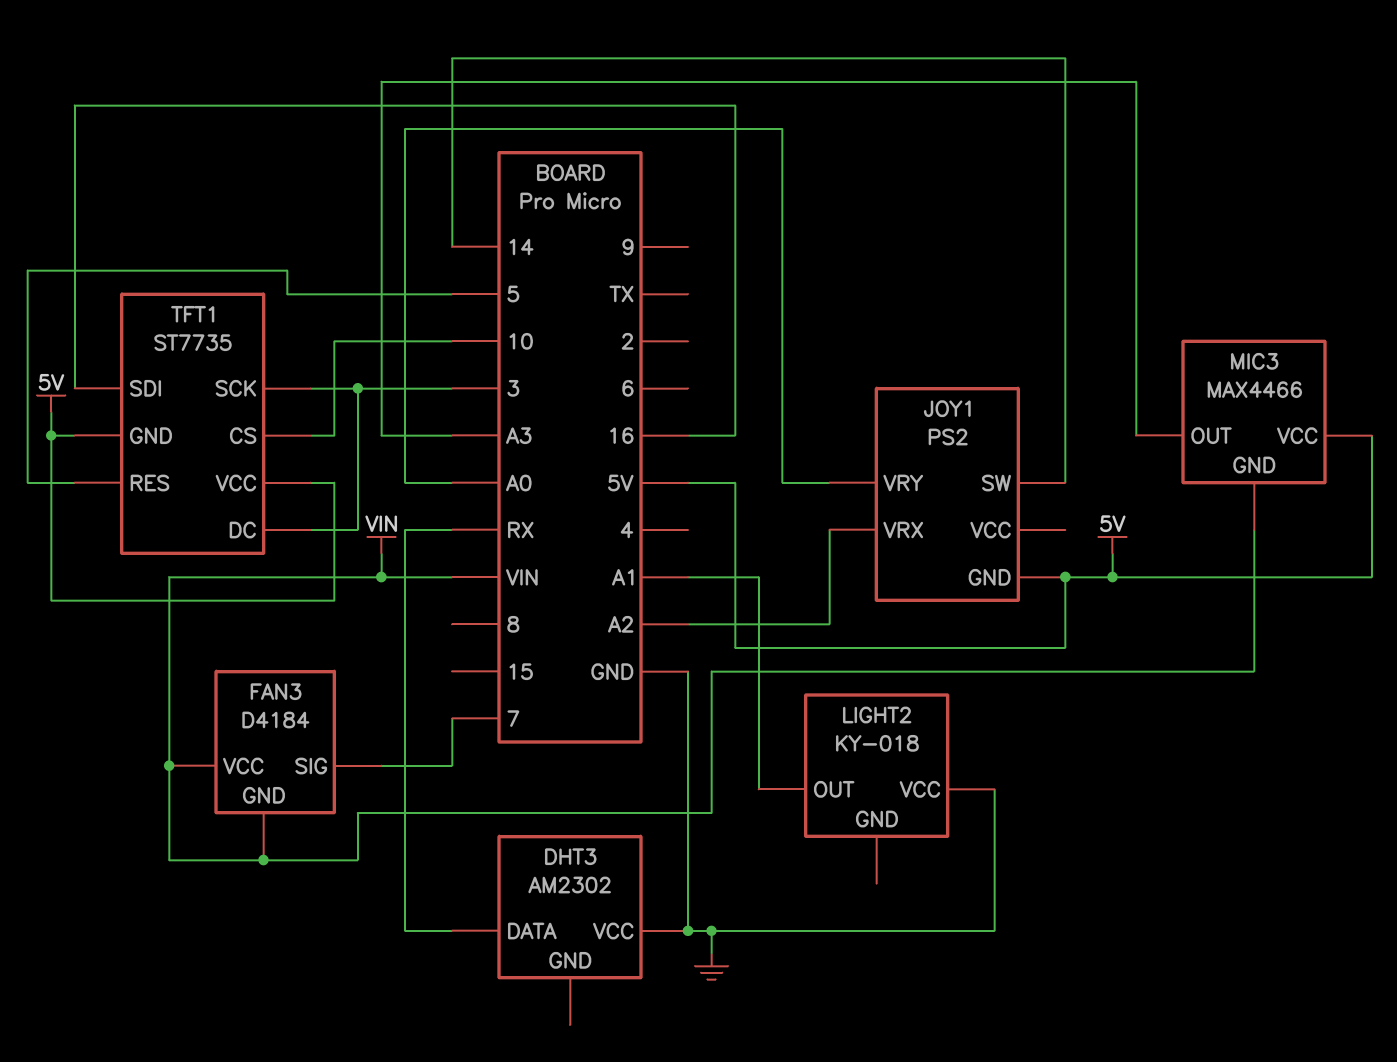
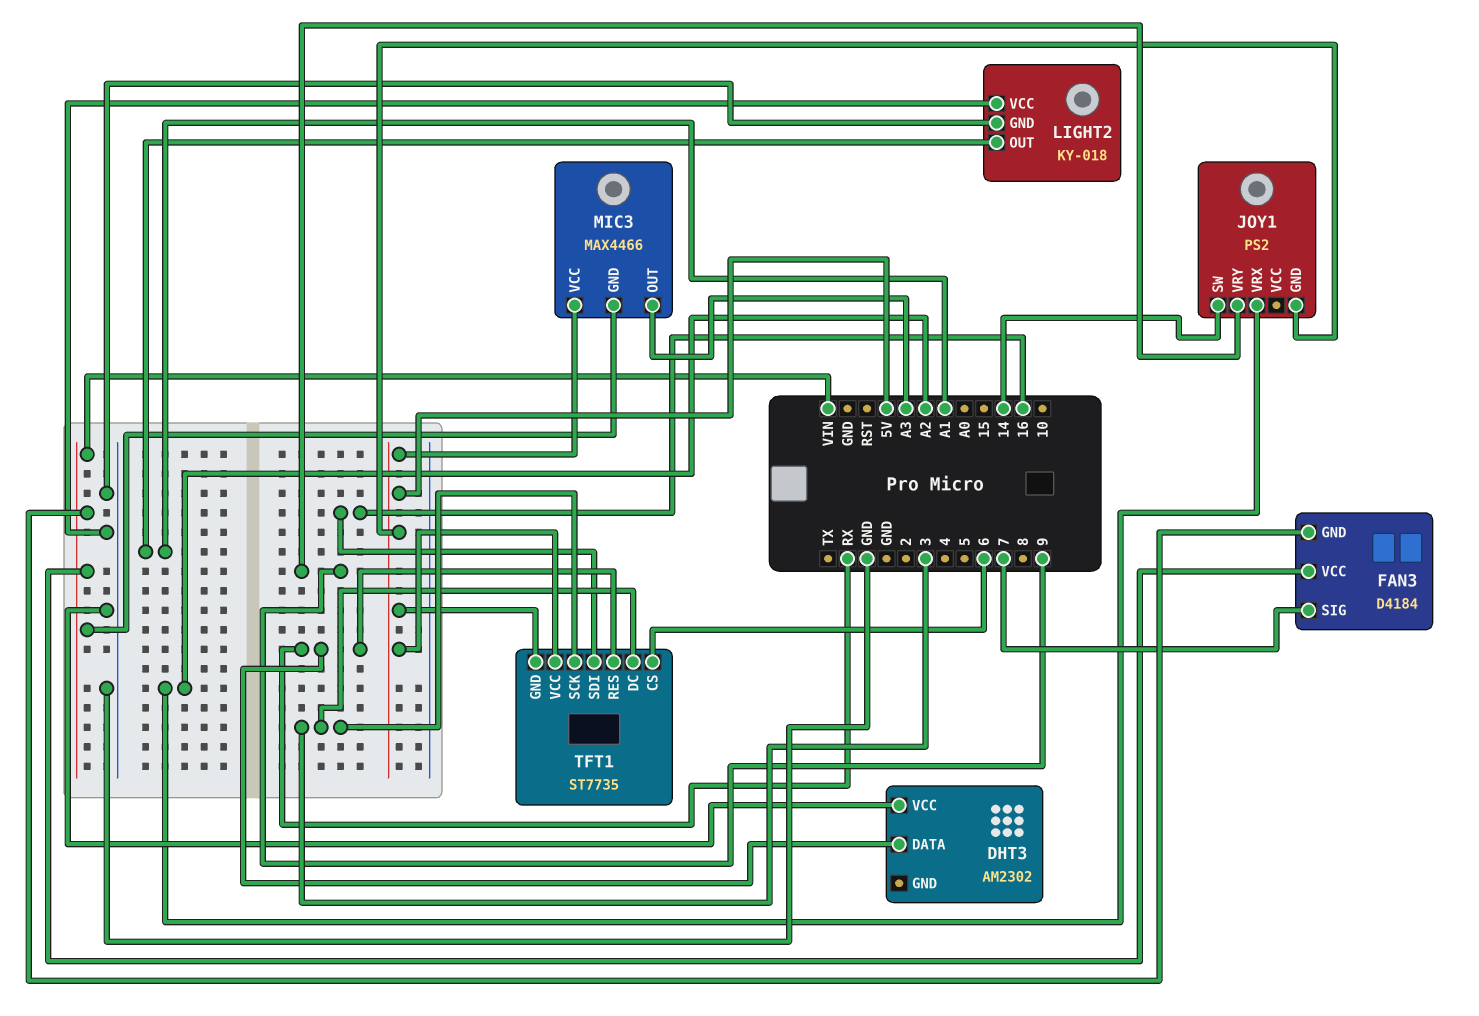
JOY1 pin VRY: A0 -> 9
LIGHT2 pin GND: none -> GND
TFT1 pin CS: 10 -> 6
TFT1 pin RES: 5 -> RX

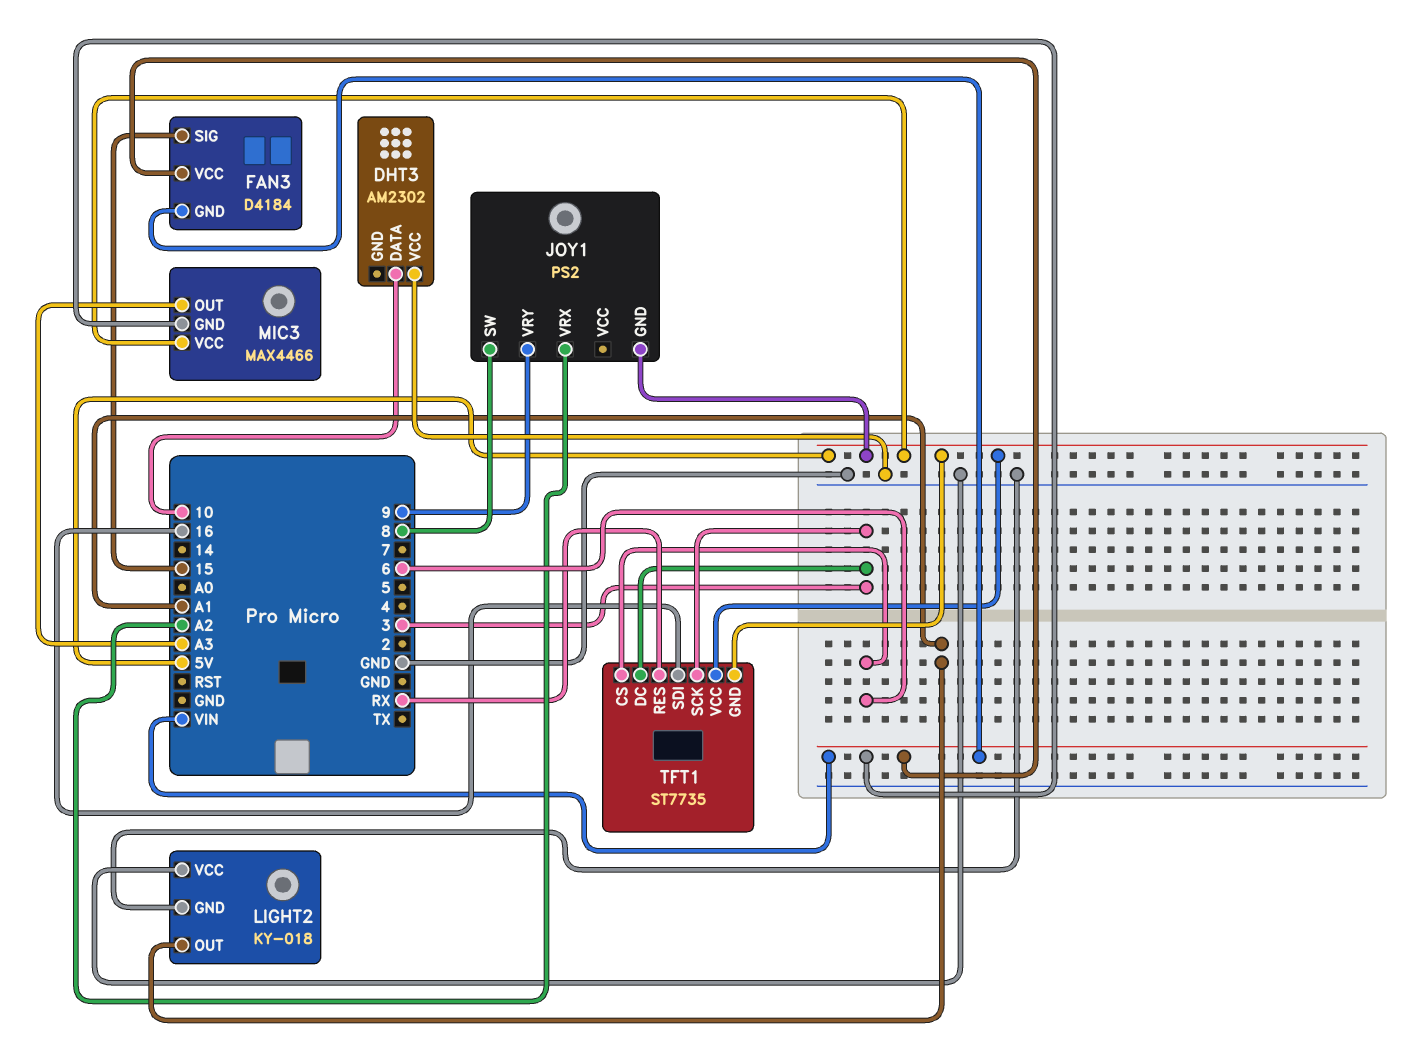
DHT3 pin DATA: RX -> 10
FAN3 pin SIG: 7 -> 15
JOY1 pin SW: 14 -> 8

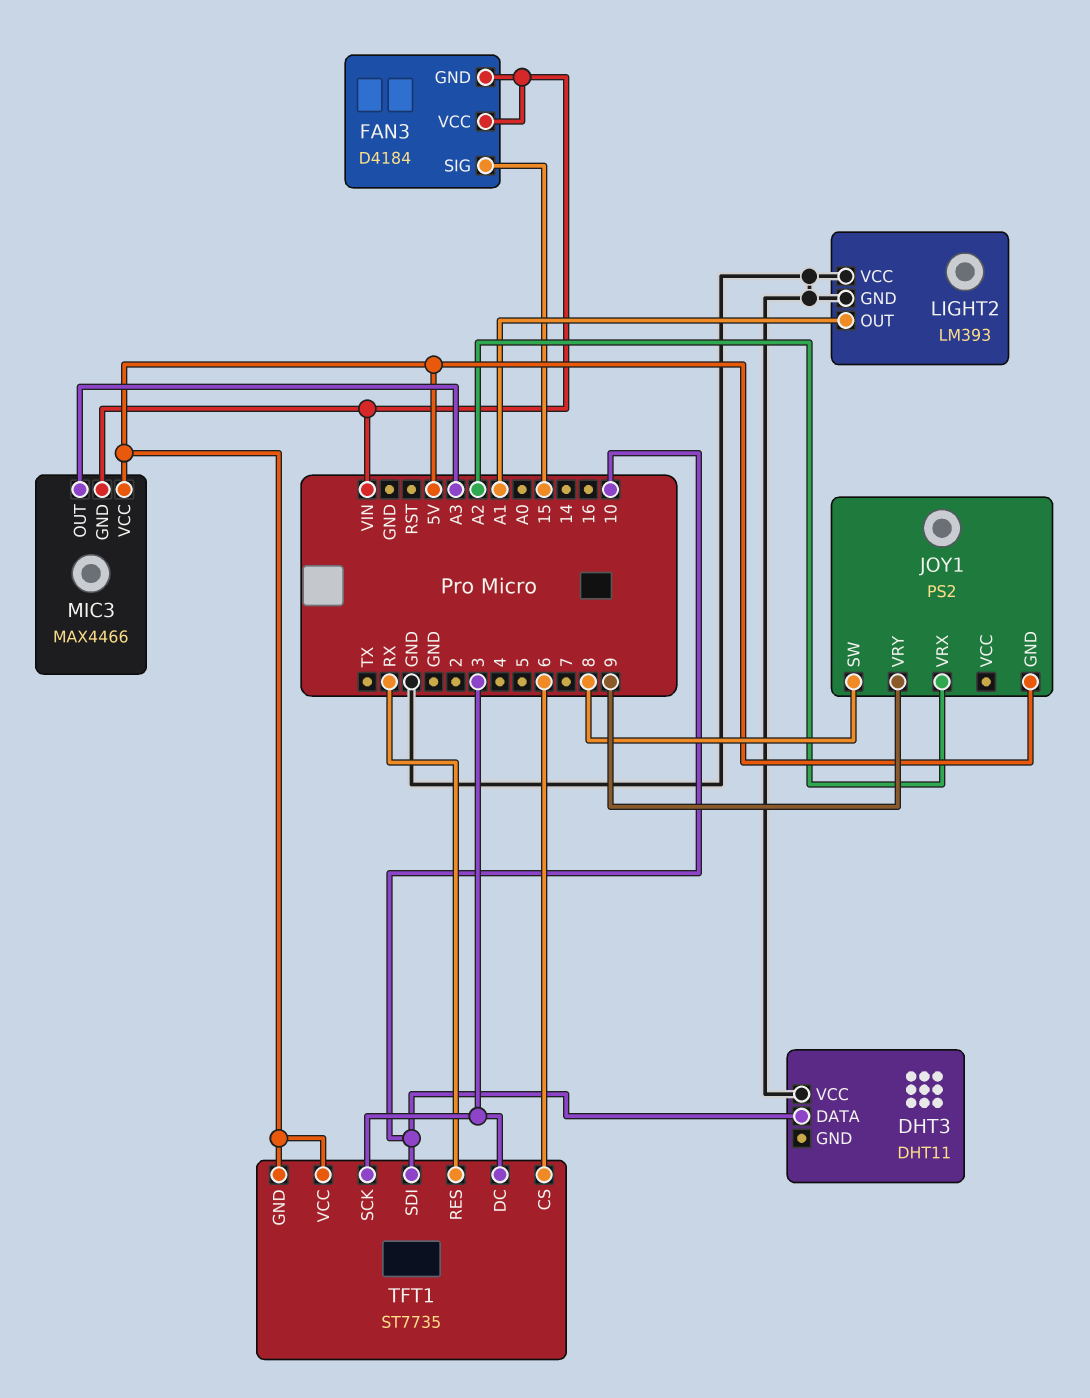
DHT3: AM2302 -> DHT11
LIGHT2: KY-018 -> LM393
TFT1 pin SDI: 16 -> 10

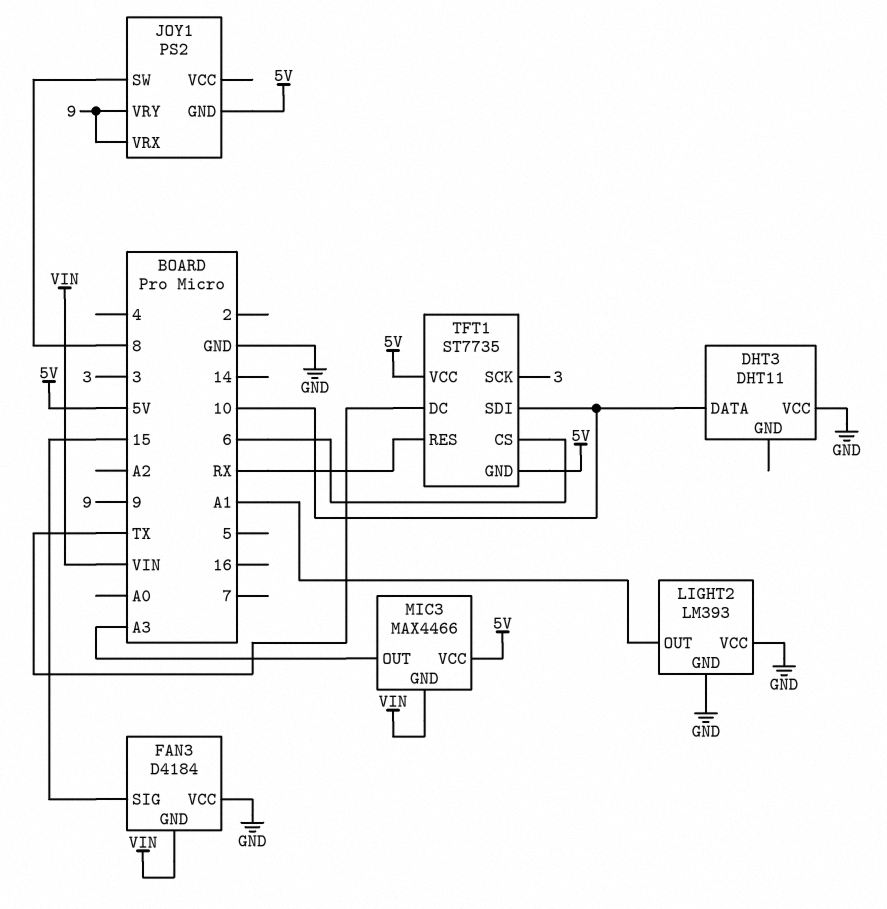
FAN3 pin VCC: VIN -> GND
JOY1 pin VRX: A2 -> 9
TFT1 pin DC: 3 -> TX

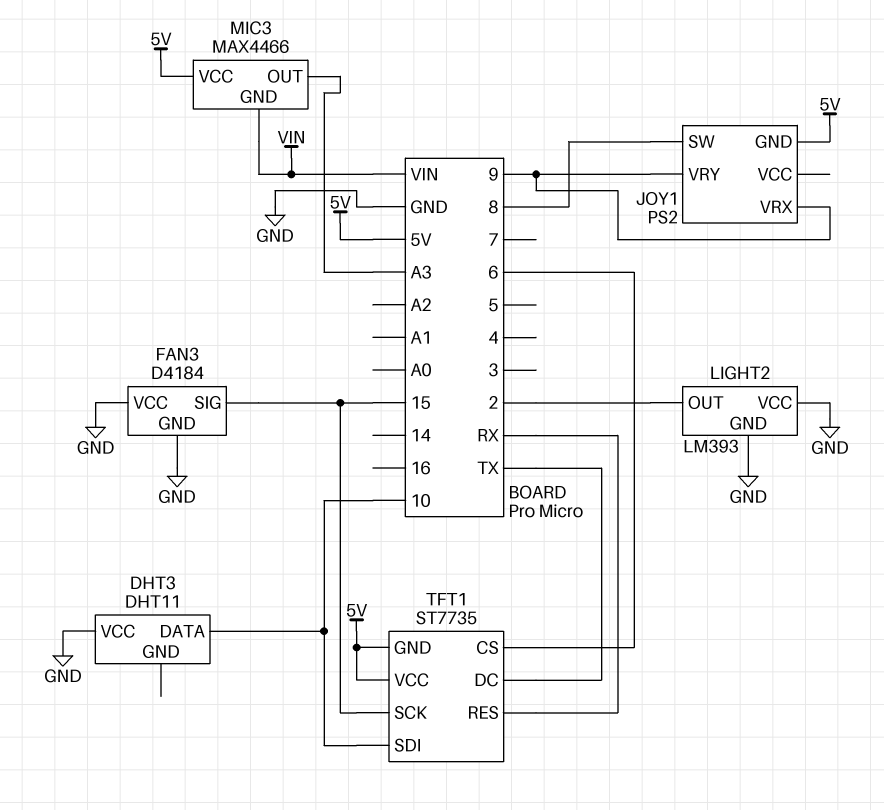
FAN3 pin GND: VIN -> GND
LIGHT2 pin OUT: A1 -> 2
TFT1 pin SCK: 3 -> 15

